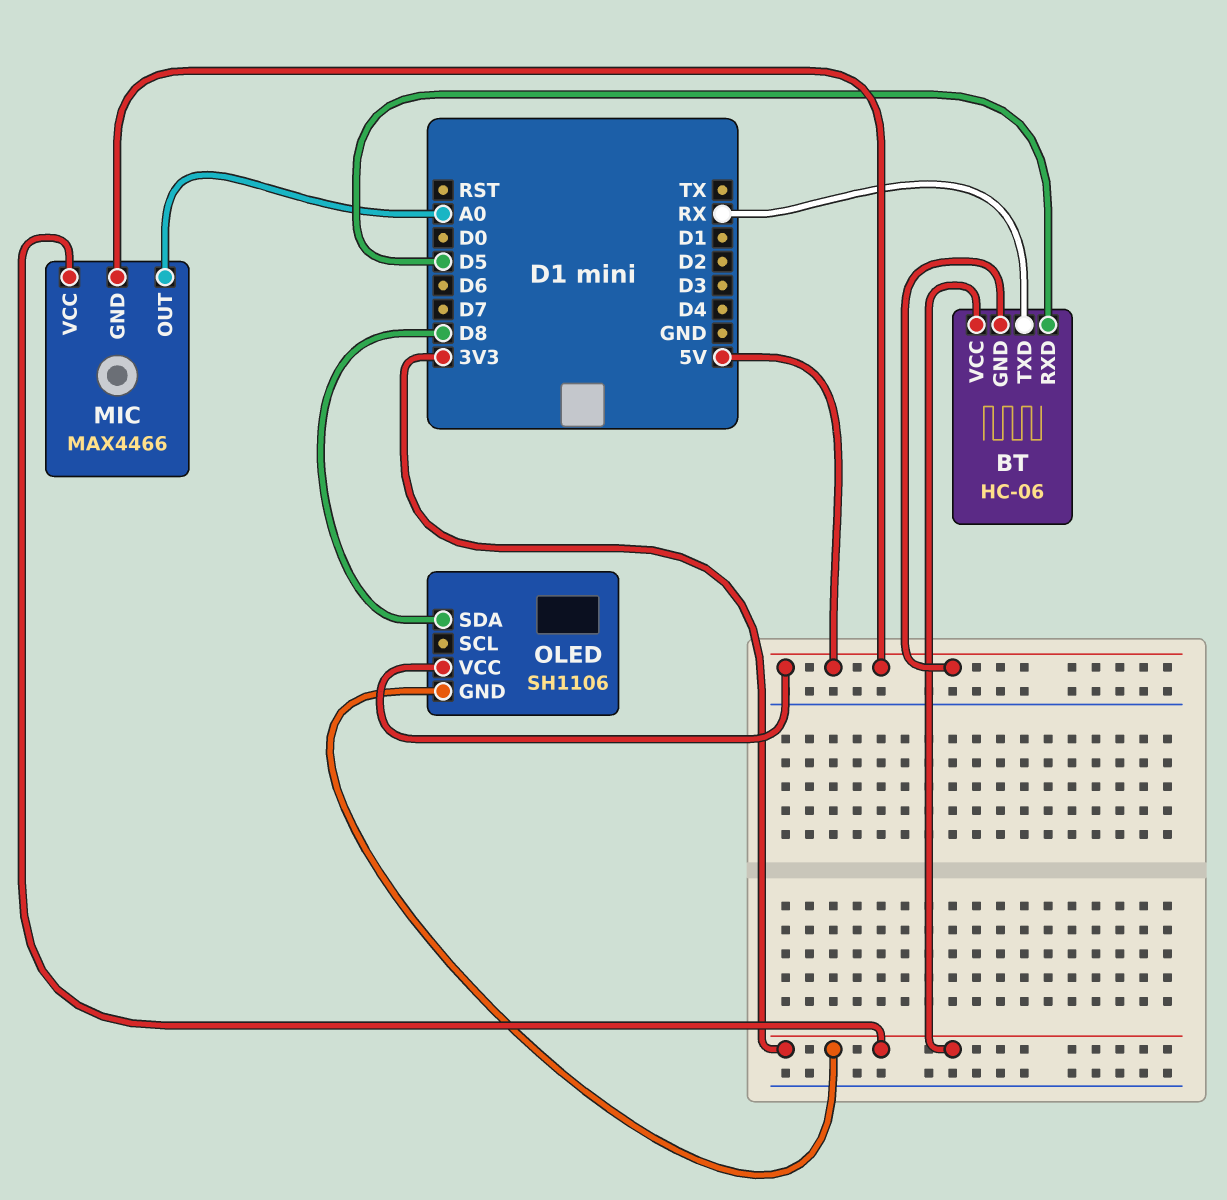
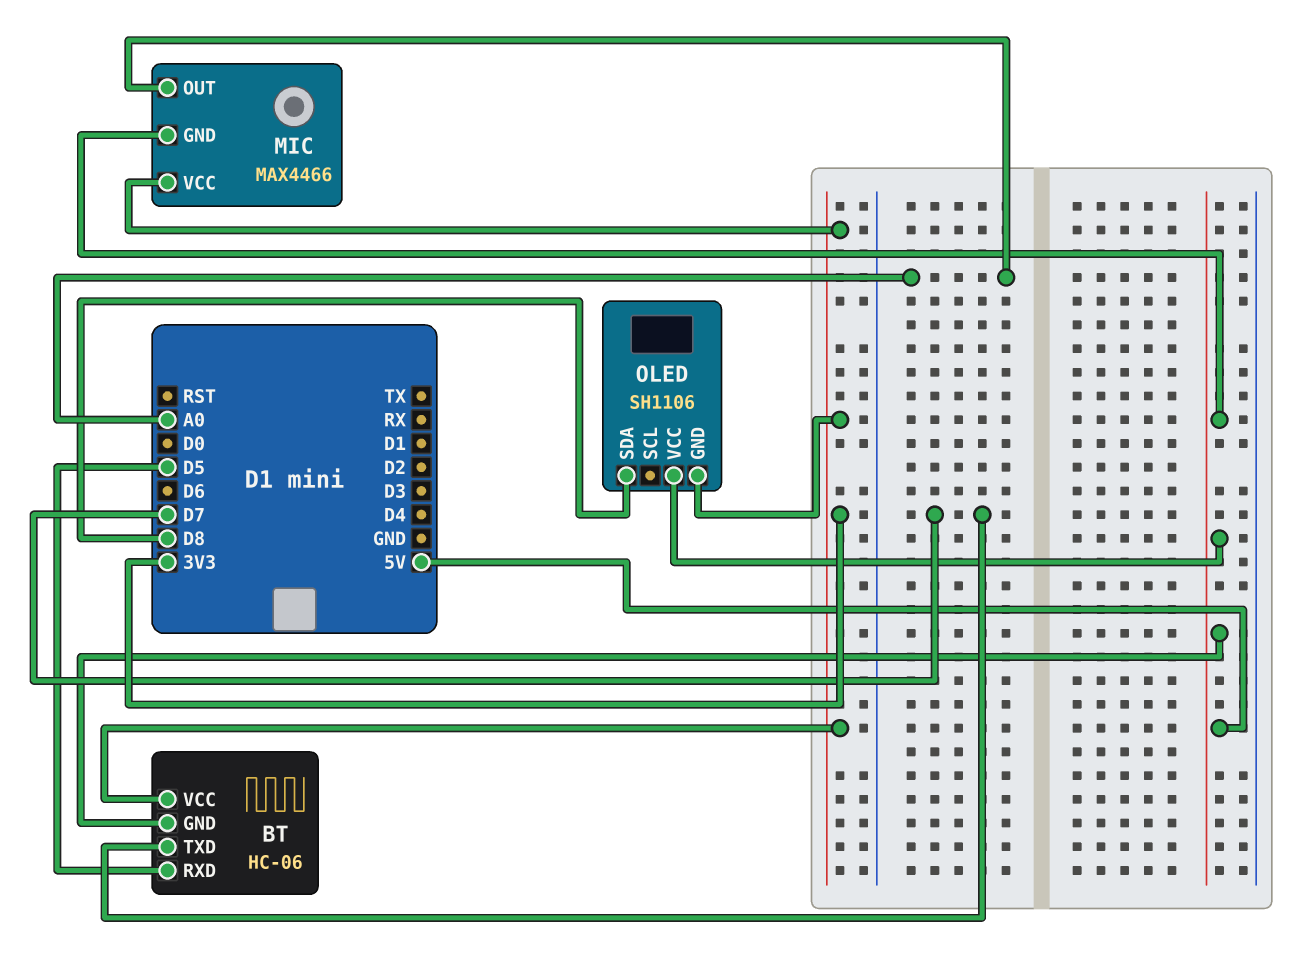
BT pin TXD: RX -> D7

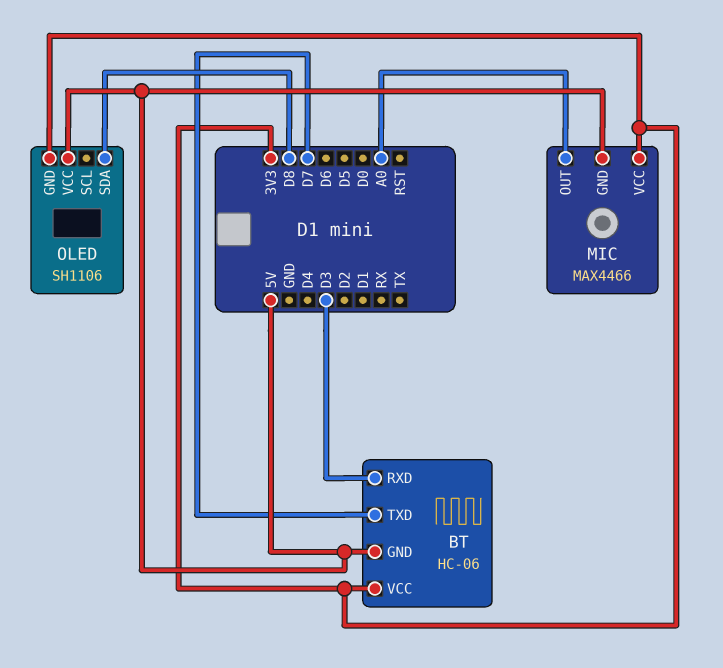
BT pin RXD: D5 -> D3

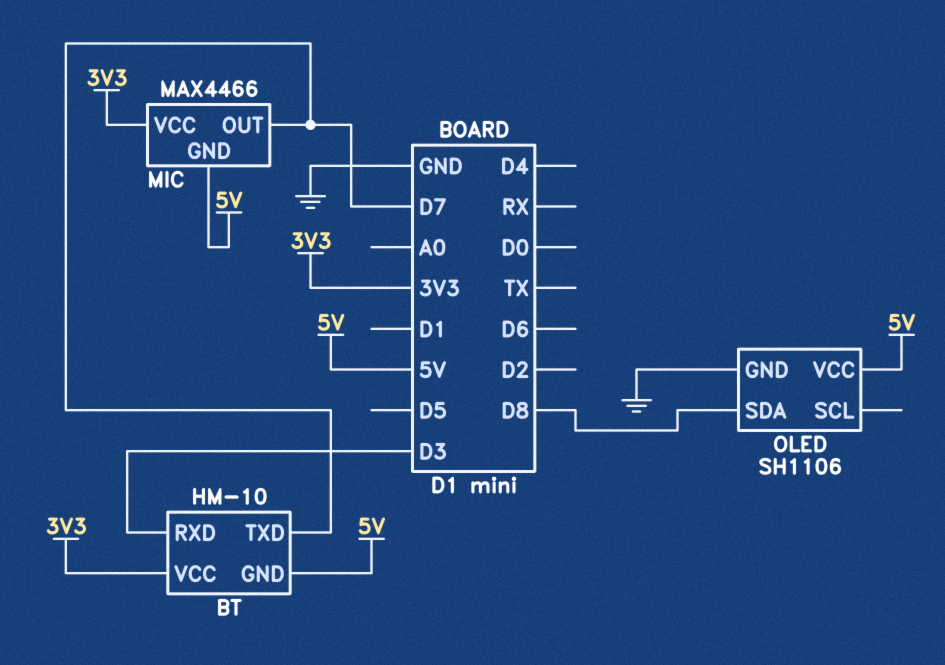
BT: HC-06 -> HM-10
MIC pin OUT: A0 -> D7
OLED pin GND: 3V3 -> GND

